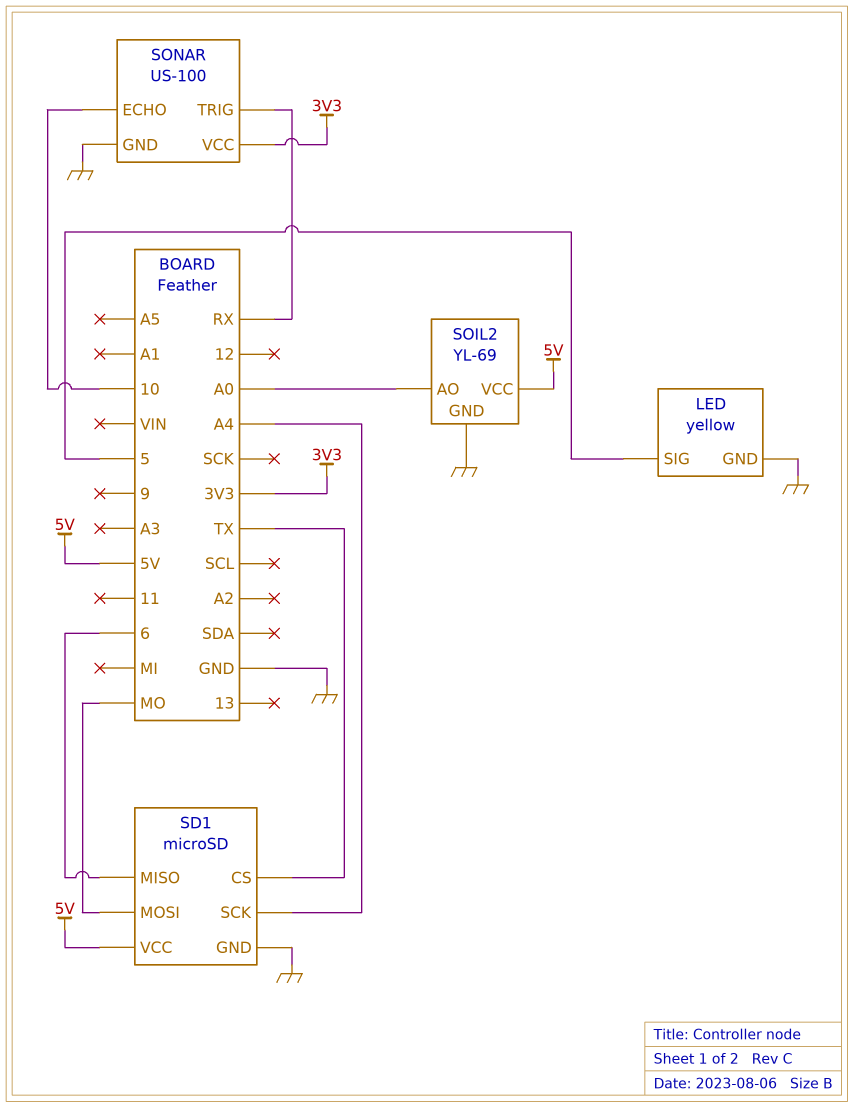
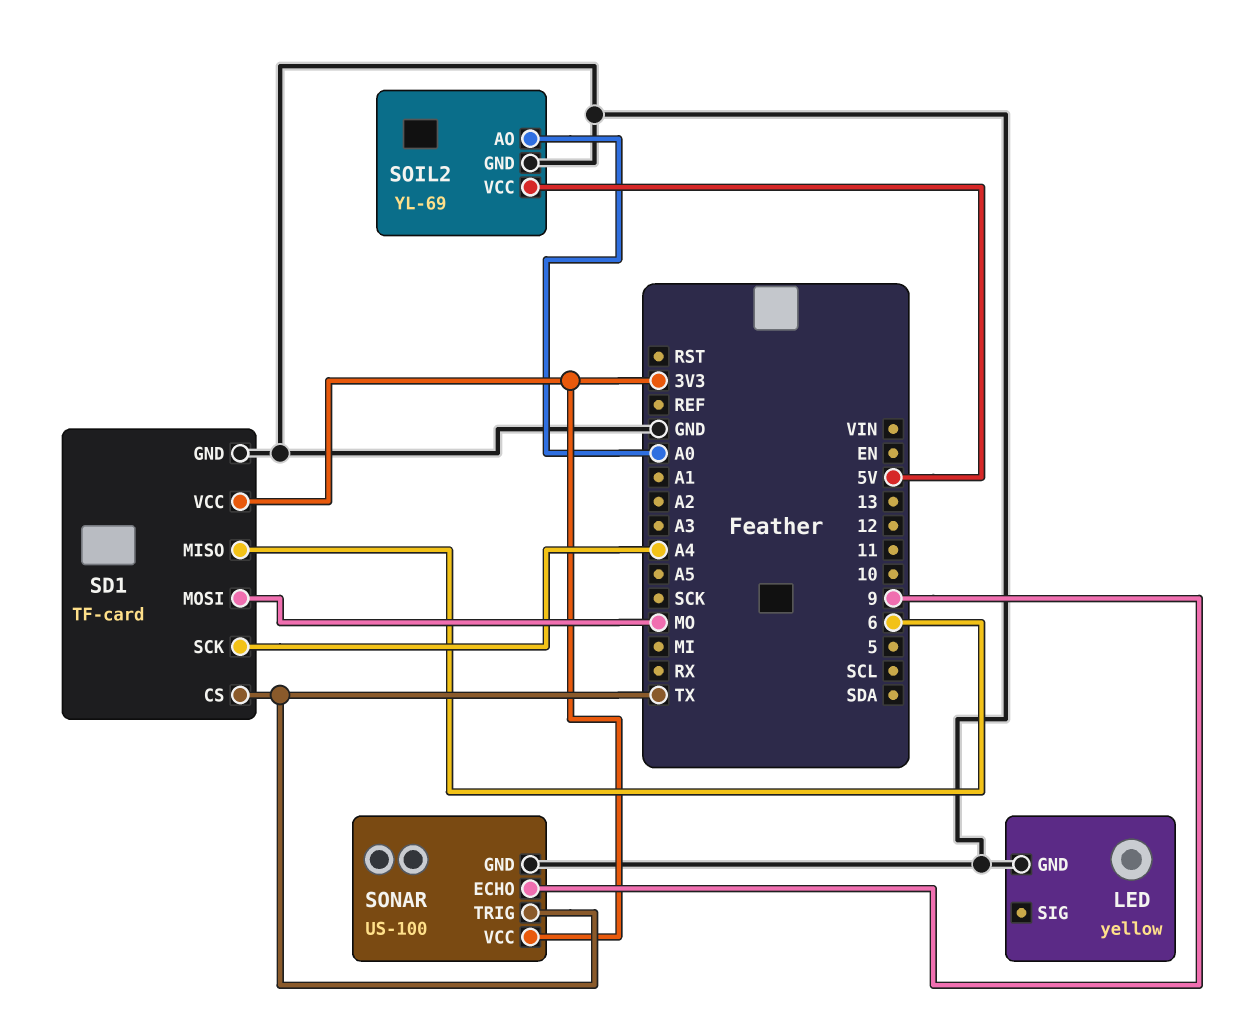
LED pin SIG: 5 -> none
SD1: microSD -> TF-card
SD1 pin VCC: 5V -> 3V3
SONAR pin ECHO: 10 -> 9
SONAR pin TRIG: RX -> TX

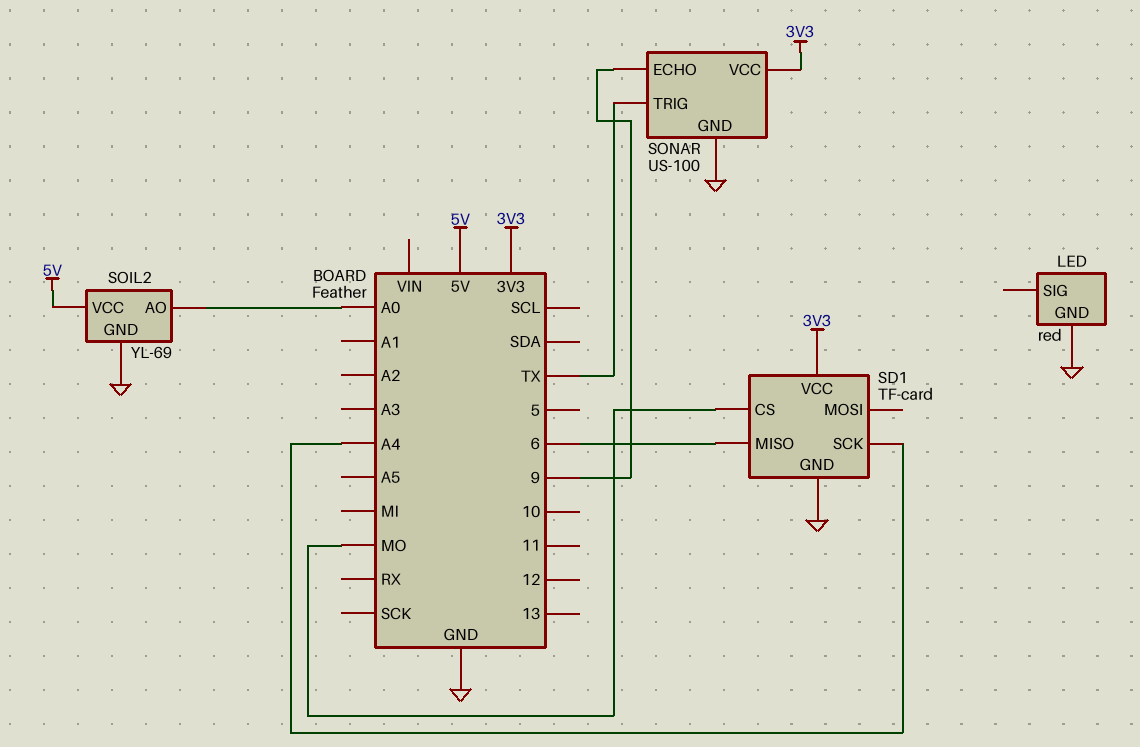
LED: yellow -> red
SD1 pin CS: TX -> MO
SD1 pin MOSI: MO -> none

